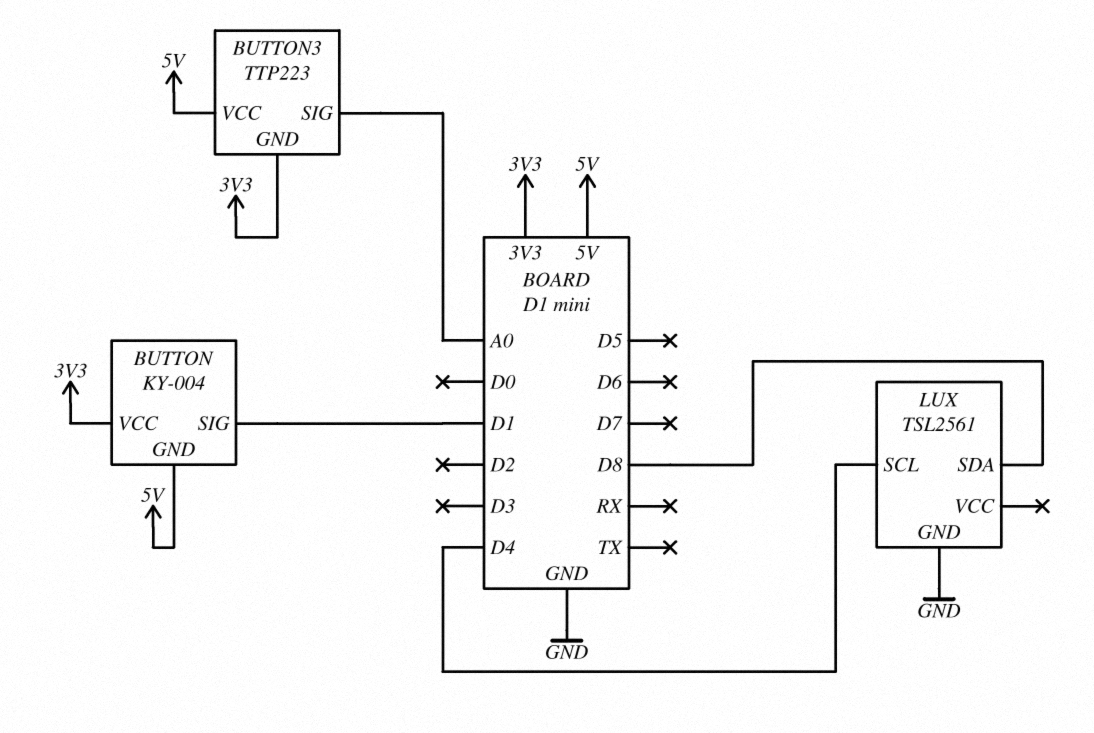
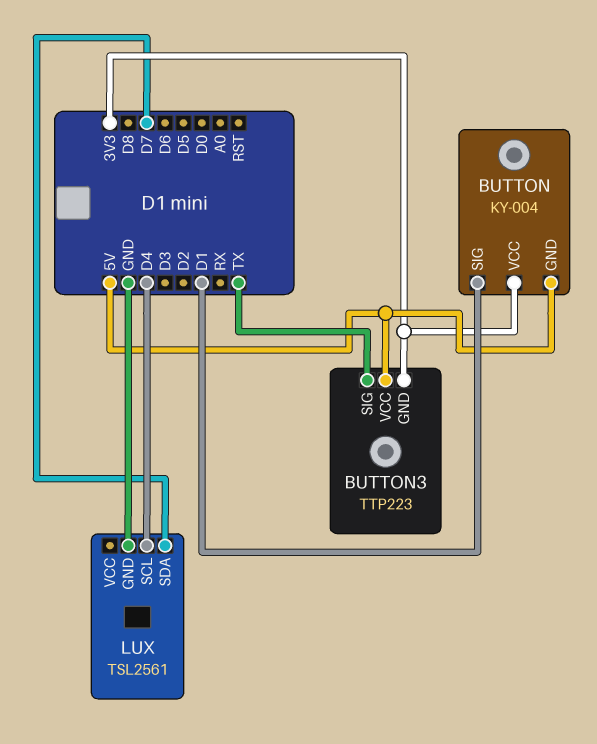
BUTTON3 pin SIG: A0 -> TX
LUX pin SDA: D8 -> D7

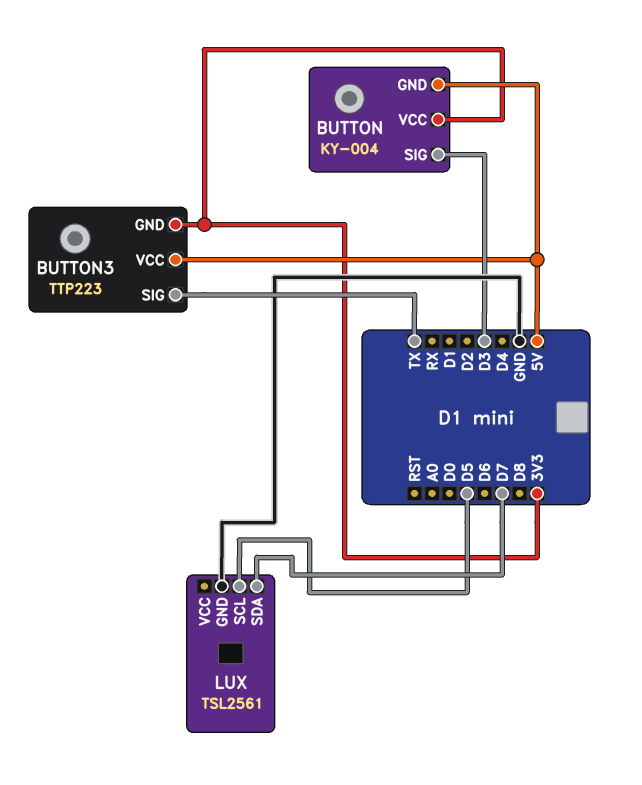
BUTTON pin SIG: D1 -> D3
LUX pin SCL: D4 -> D5

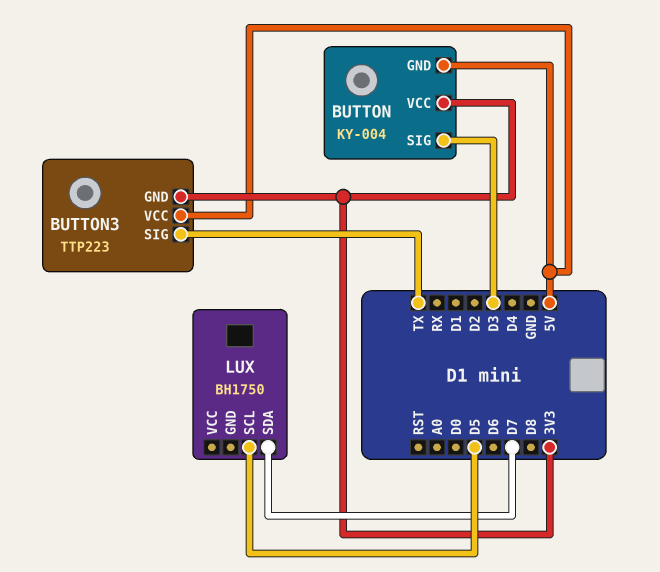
LUX: TSL2561 -> BH1750
LUX pin GND: GND -> none

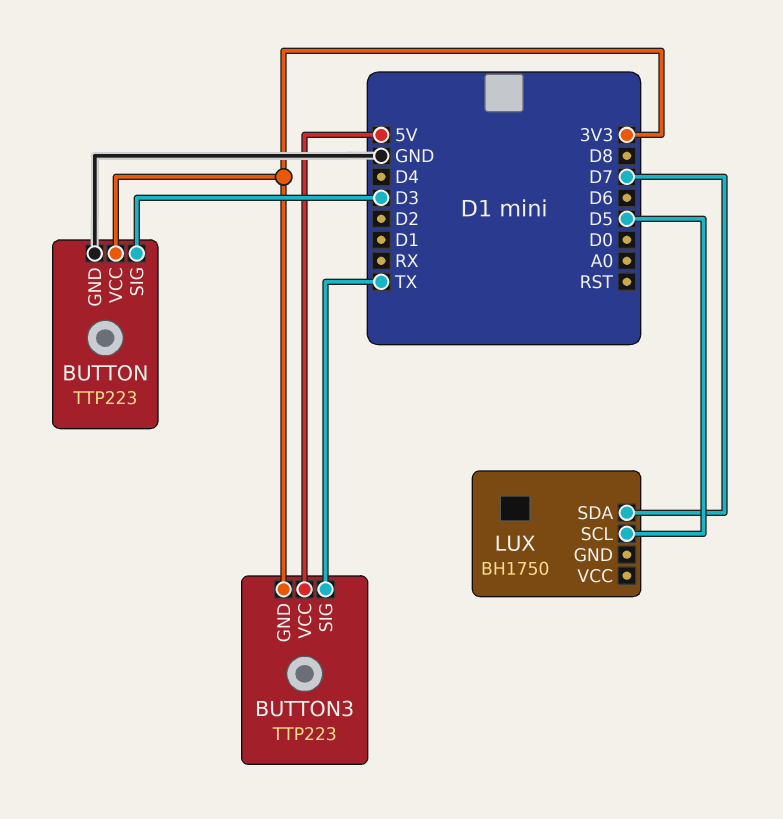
BUTTON: KY-004 -> TTP223
BUTTON pin GND: 5V -> GND

